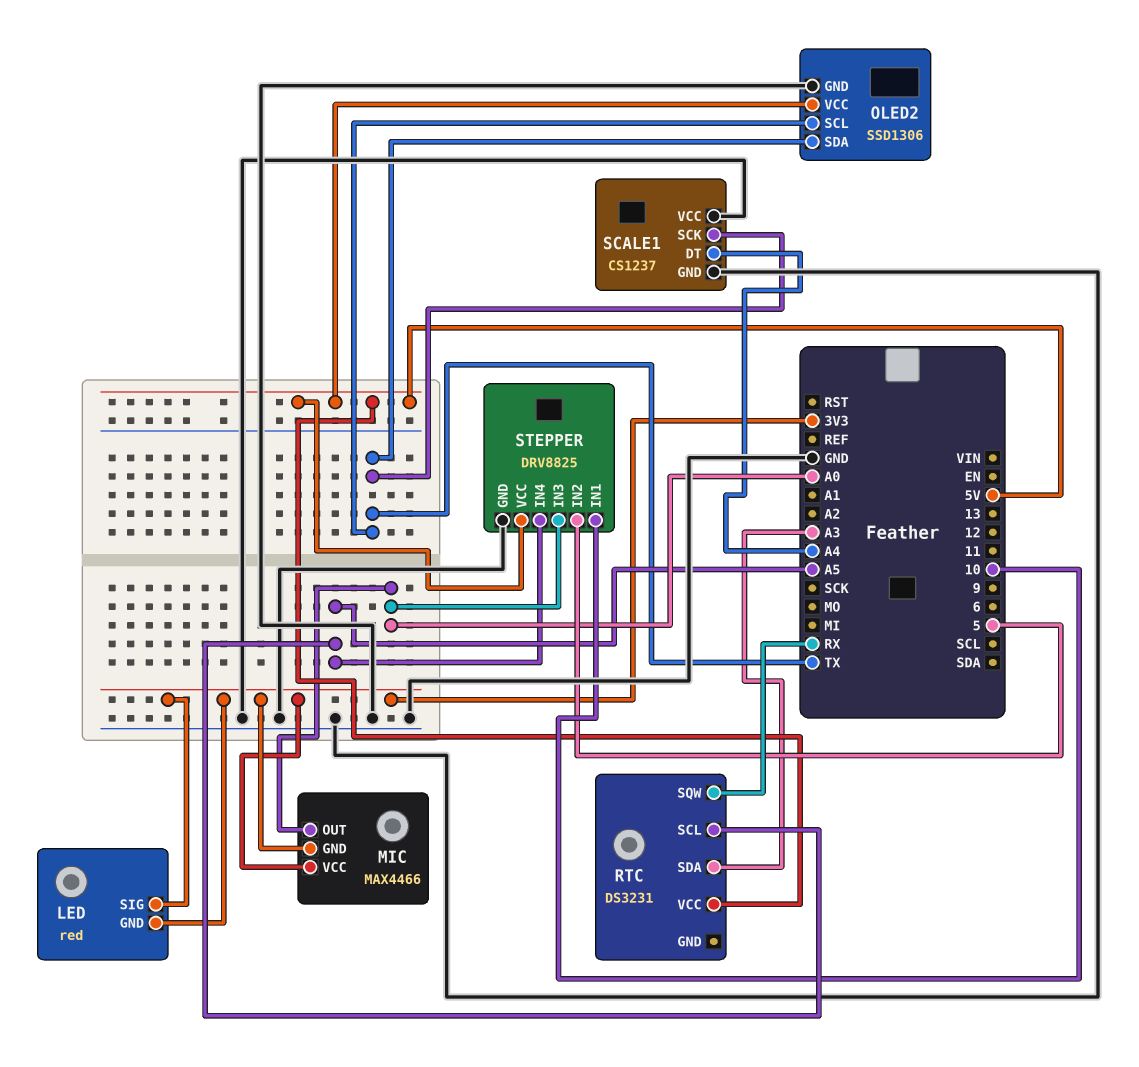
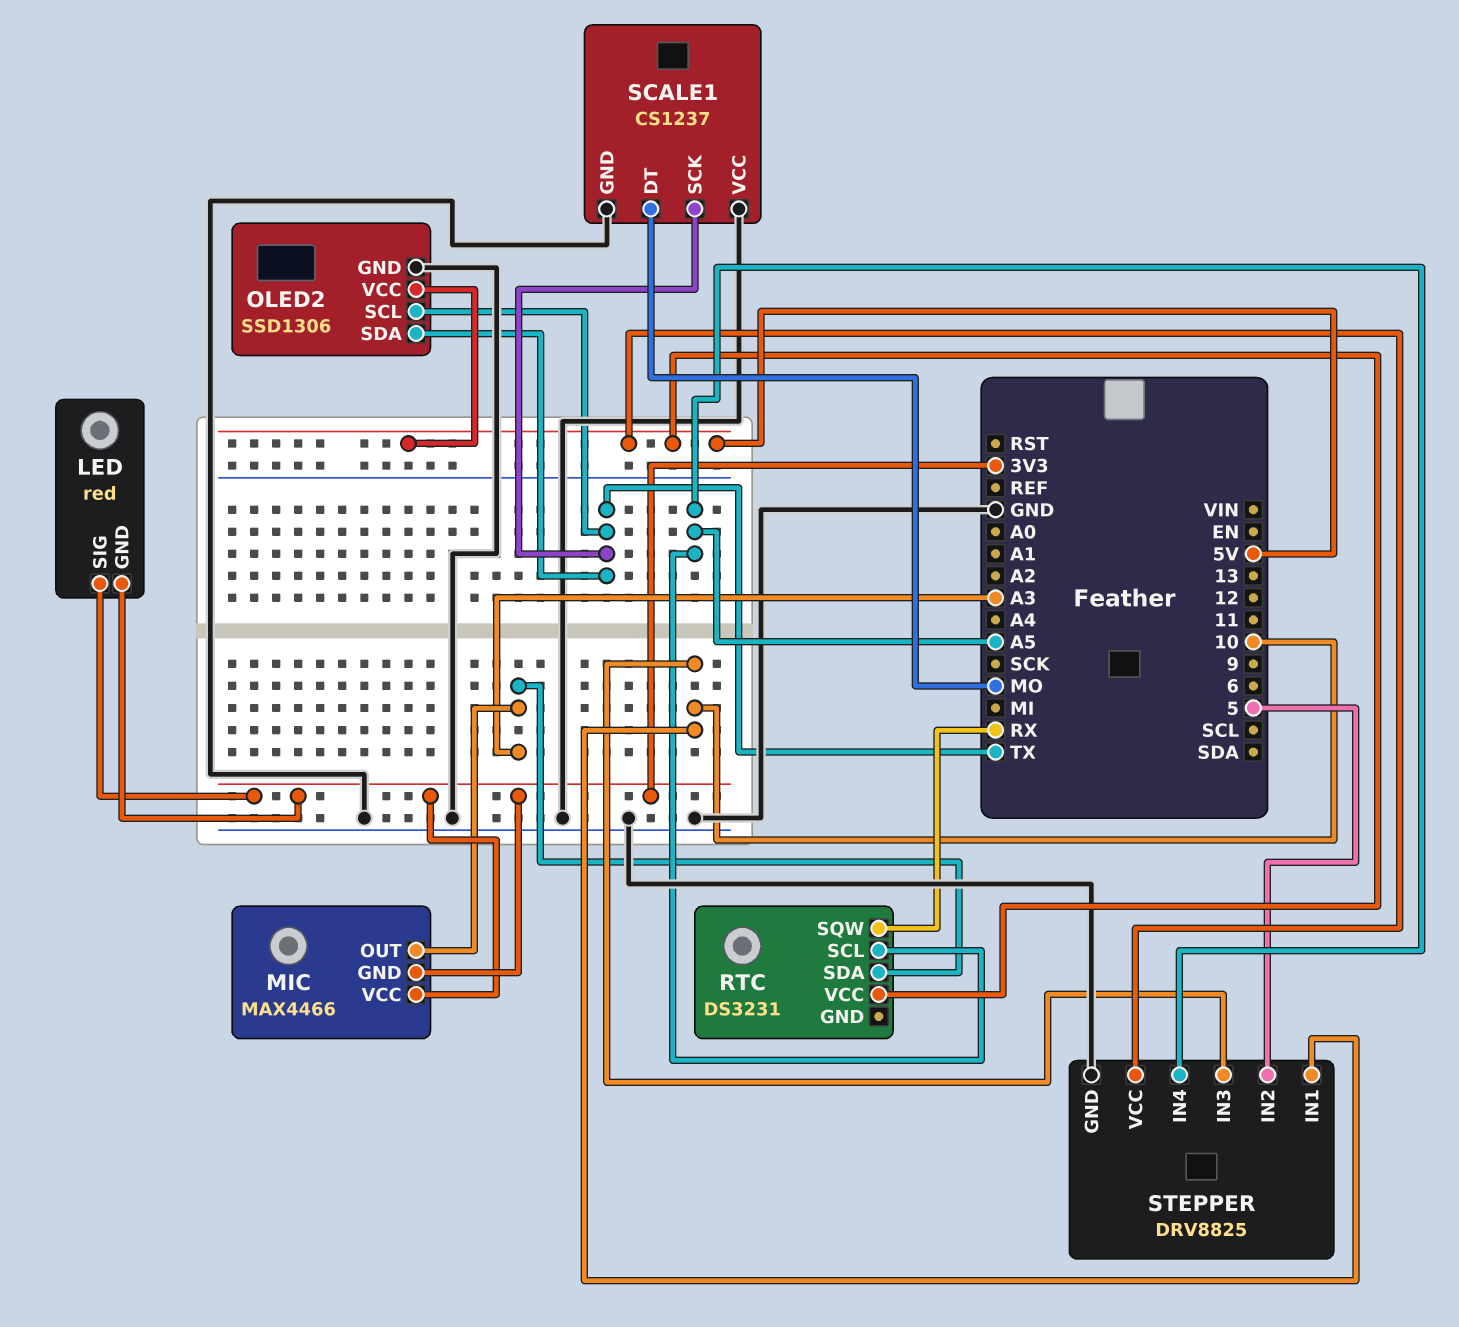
MIC pin OUT: A0 -> A3
SCALE1 pin DT: A4 -> MO
STEPPER pin IN3: A0 -> 10

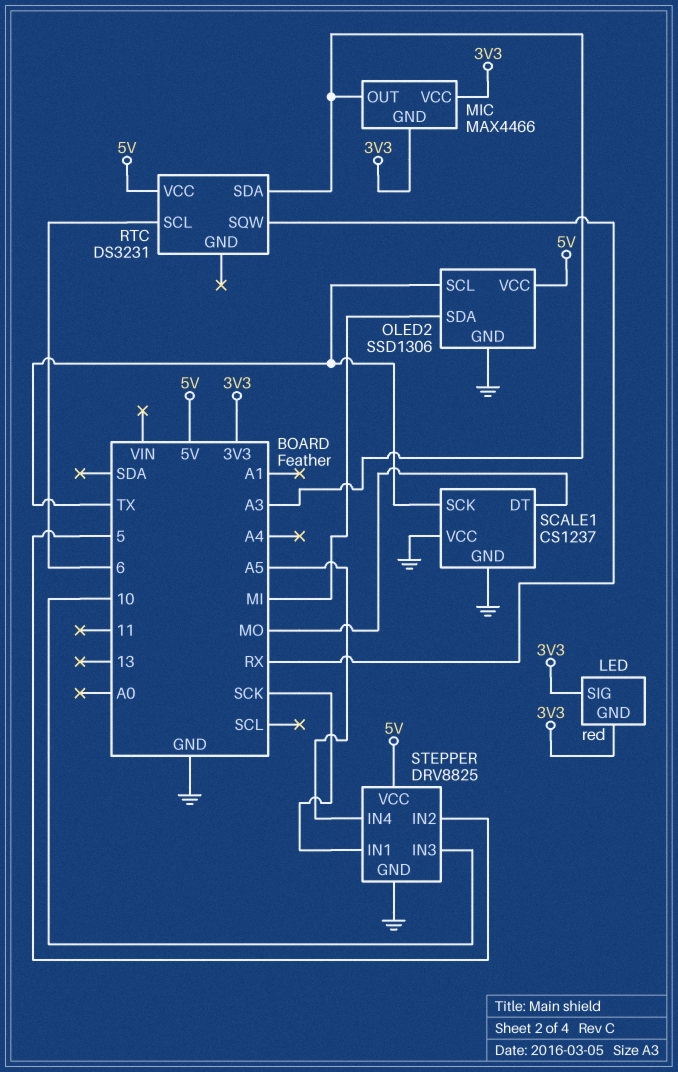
OLED2 pin SDA: TX -> MI
RTC pin SCL: A5 -> 6
STEPPER pin IN1: 10 -> SCK

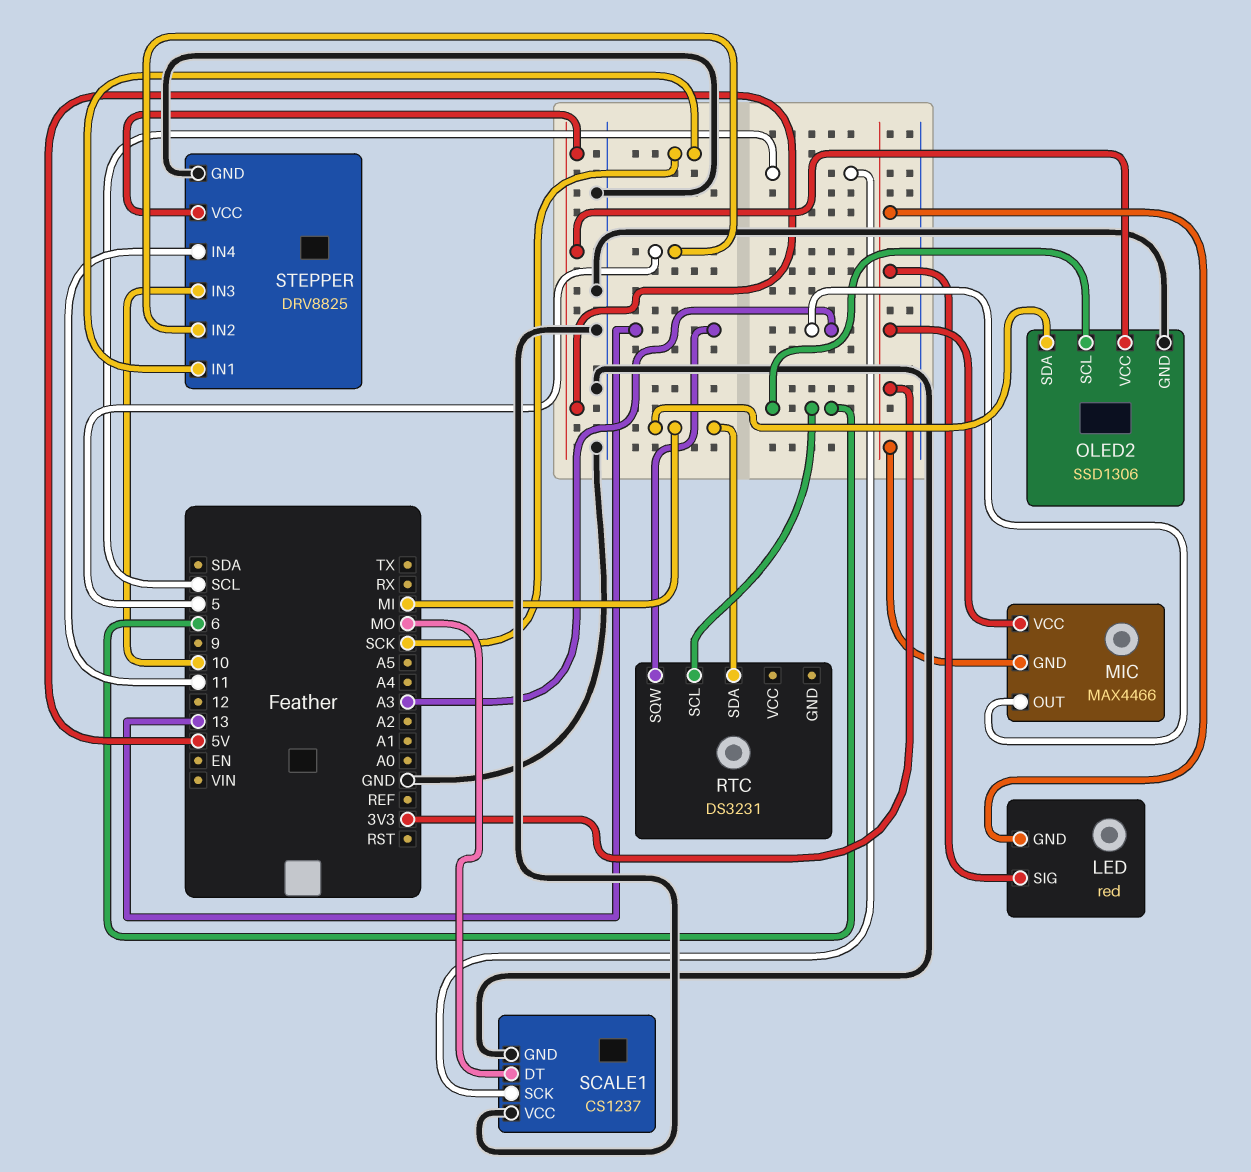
OLED2 pin SCL: TX -> 6
RTC pin SDA: A3 -> MI
RTC pin SQW: RX -> 13
RTC pin VCC: 5V -> none
SCALE1 pin SCK: TX -> SCL
STEPPER pin IN4: A5 -> 11

